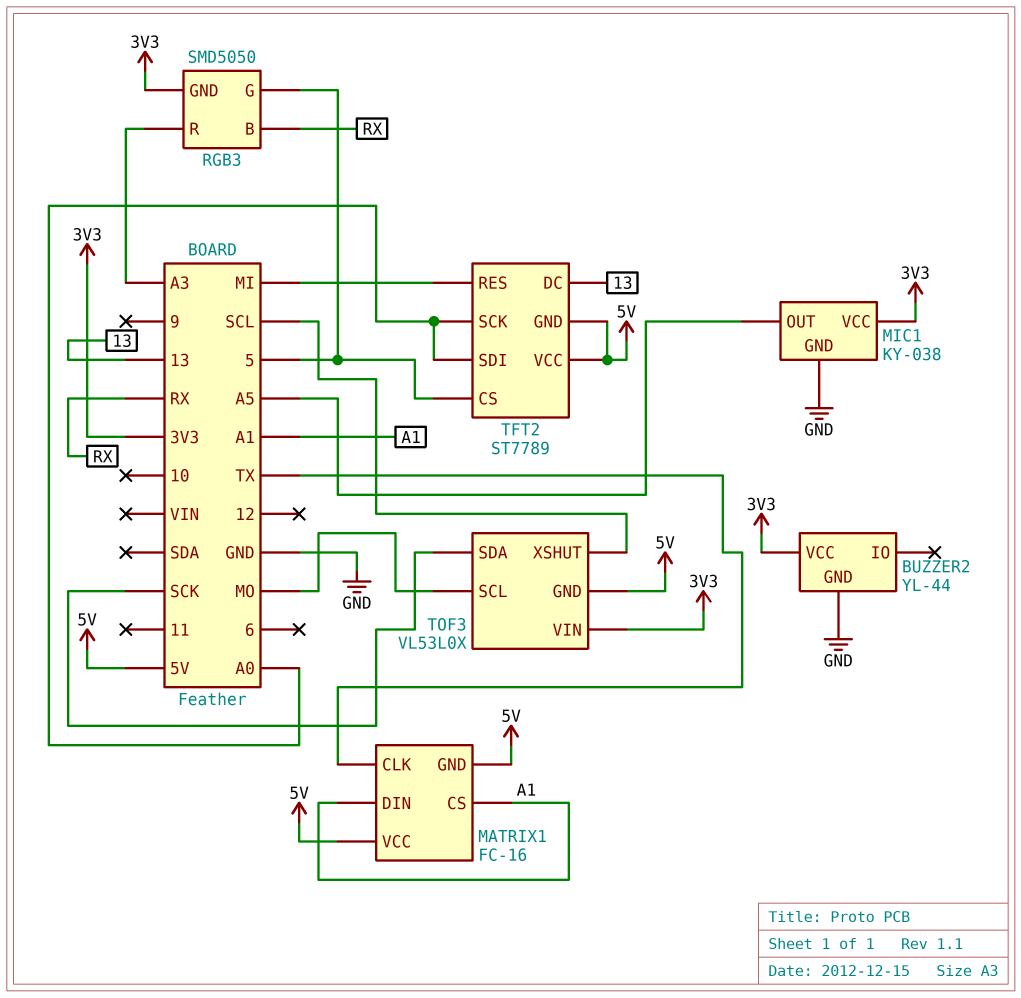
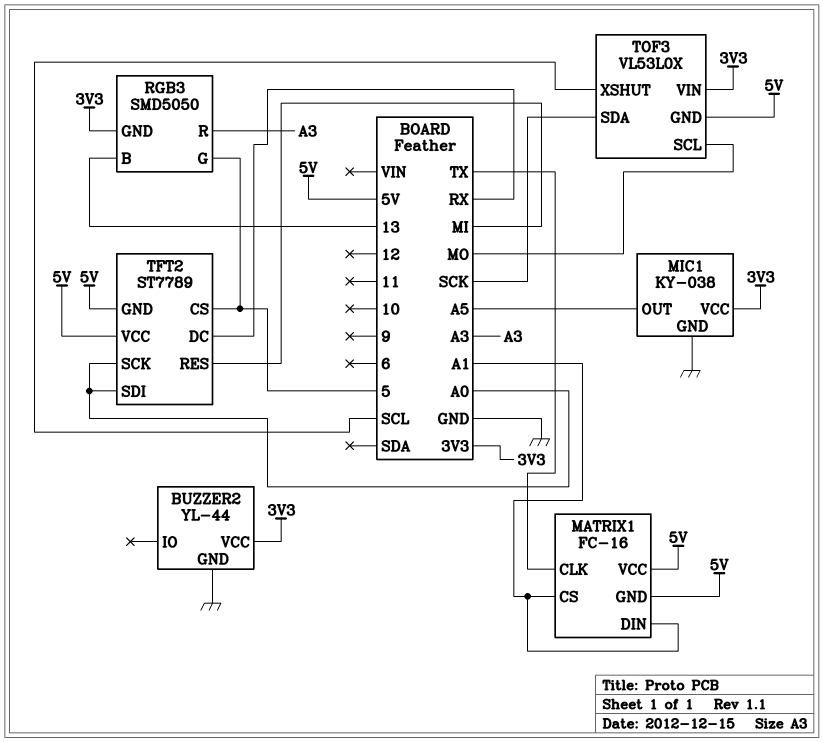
RGB3 pin B: RX -> 13
TFT2 pin DC: 13 -> RX

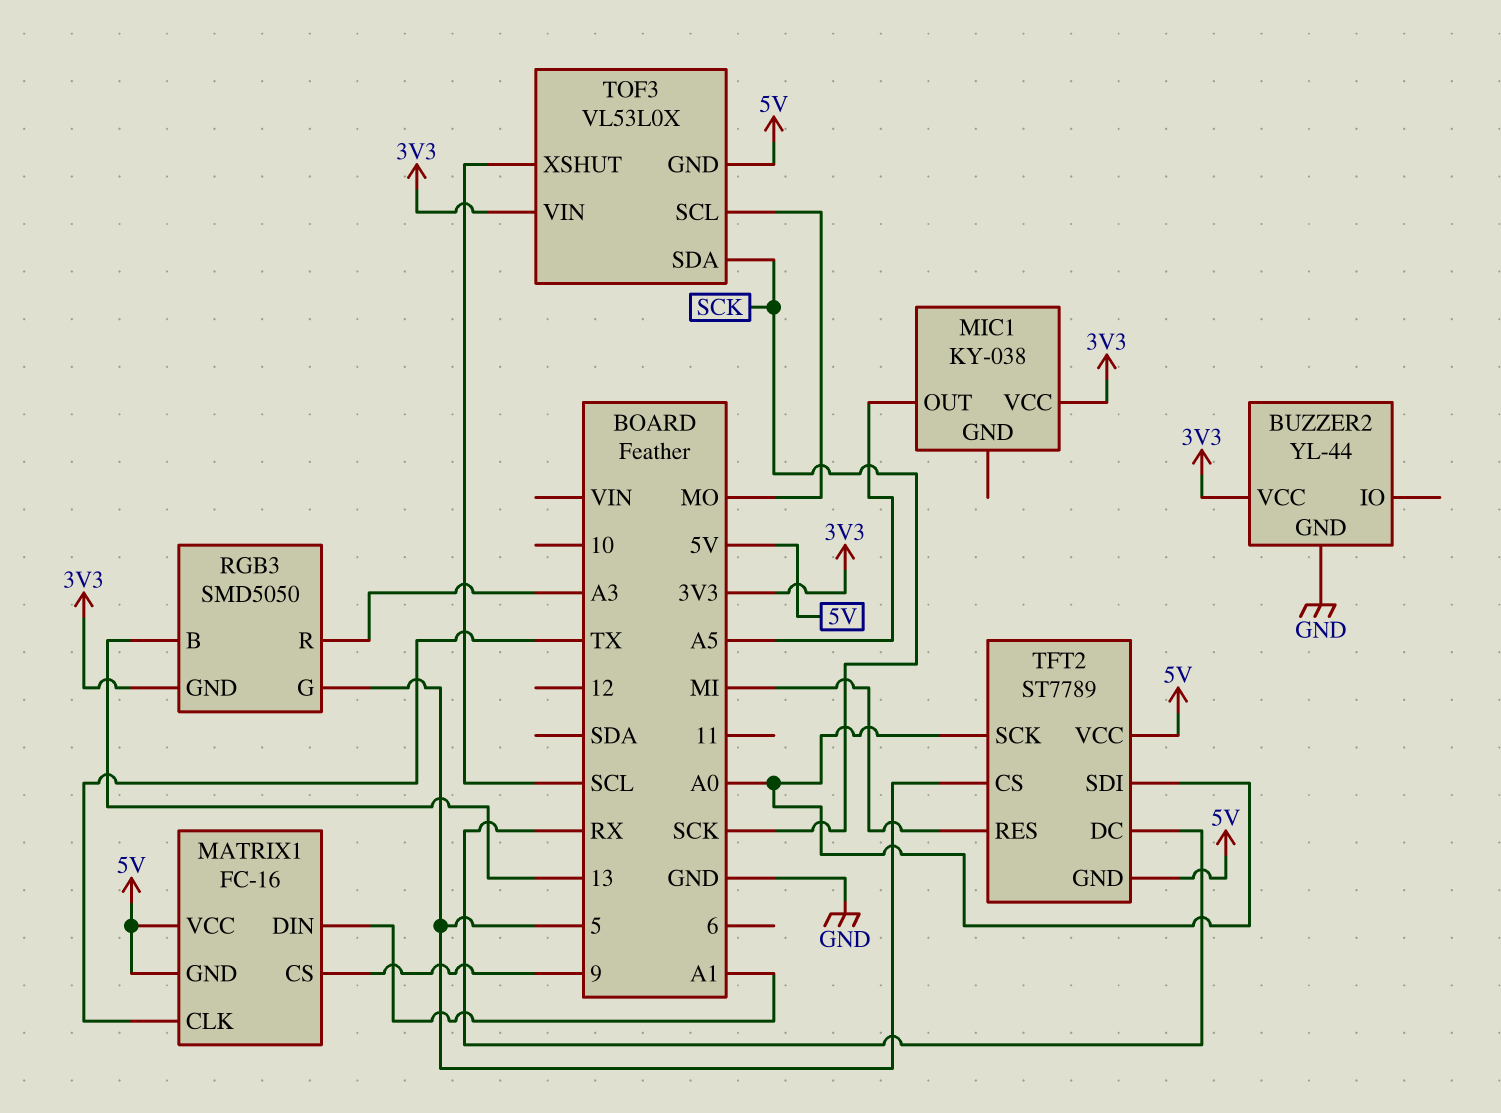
MATRIX1 pin CS: A1 -> 9
MIC1 pin GND: GND -> none

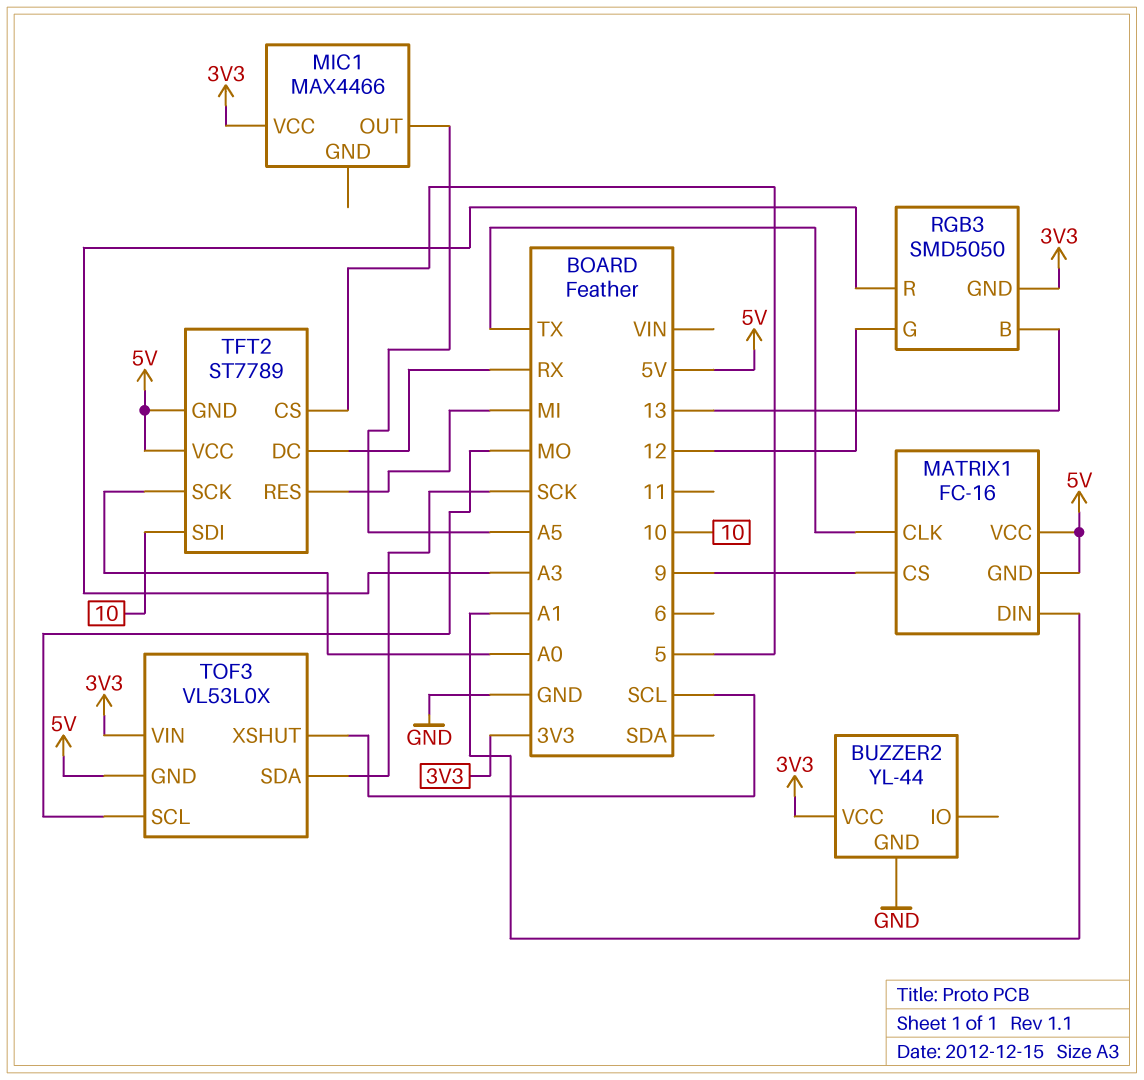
MIC1: KY-038 -> MAX4466
RGB3 pin G: 5 -> 12
TFT2 pin SDI: A0 -> 10

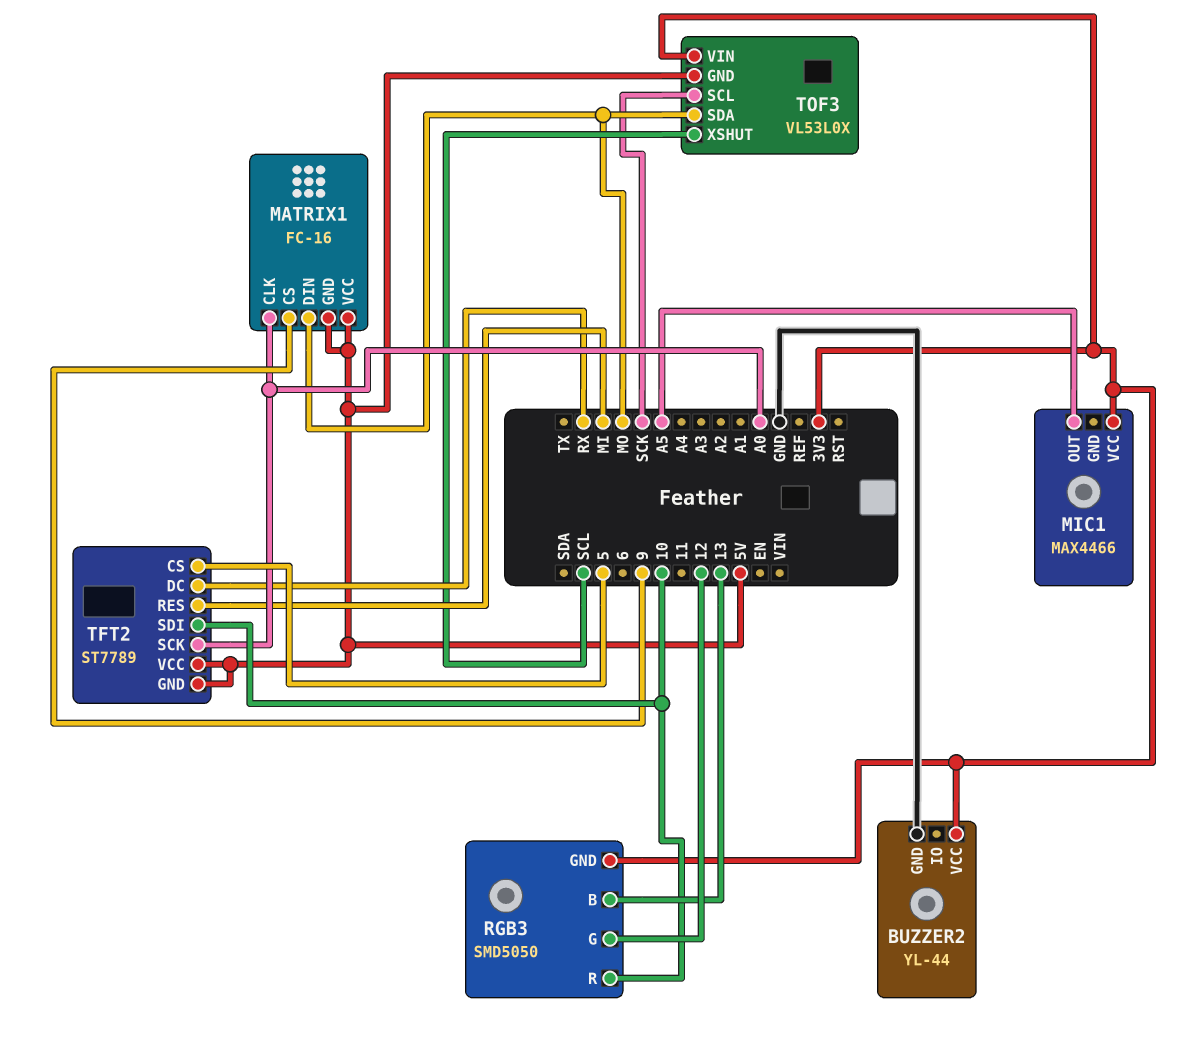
MATRIX1 pin CLK: TX -> A0
MATRIX1 pin DIN: A1 -> MO
RGB3 pin R: A3 -> 10
TOF3 pin SCL: MO -> SCK
TOF3 pin SDA: SCK -> MO

